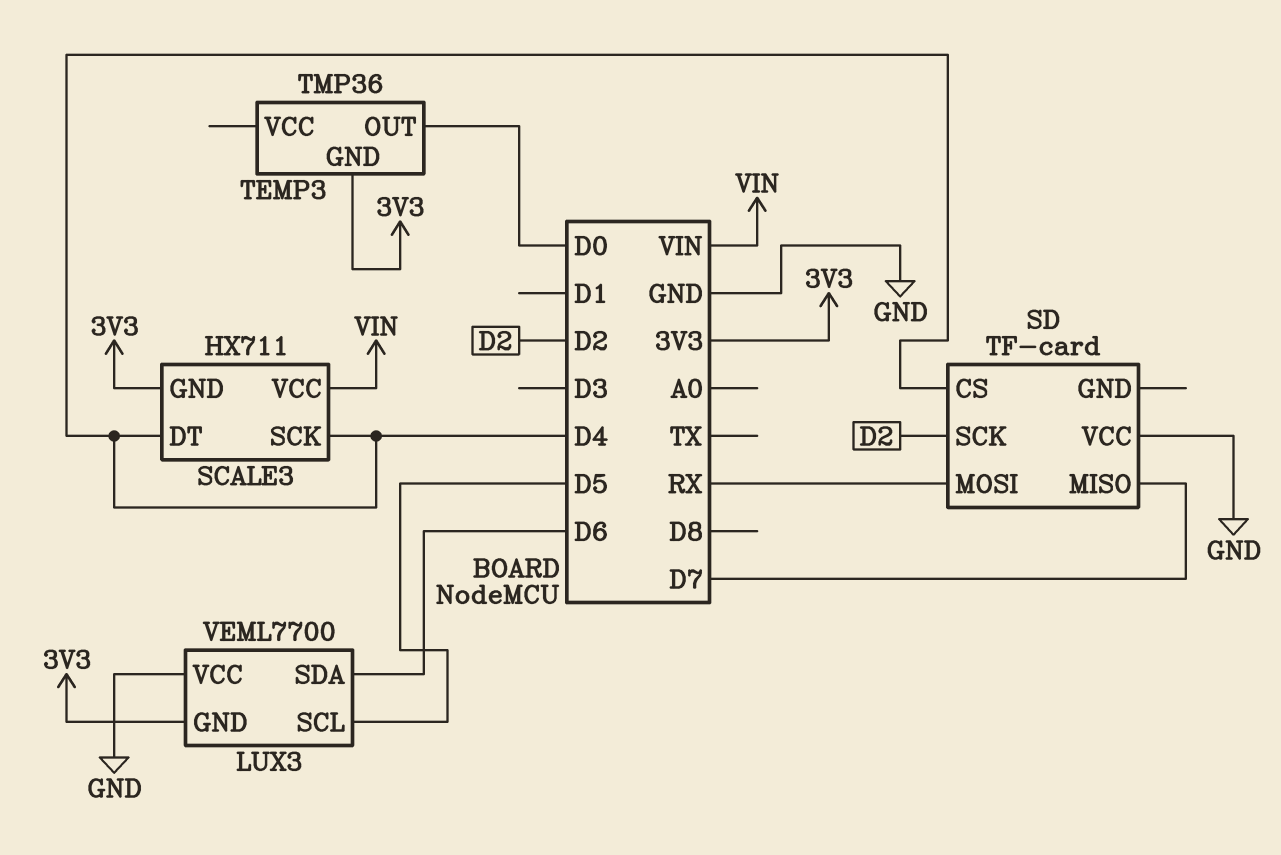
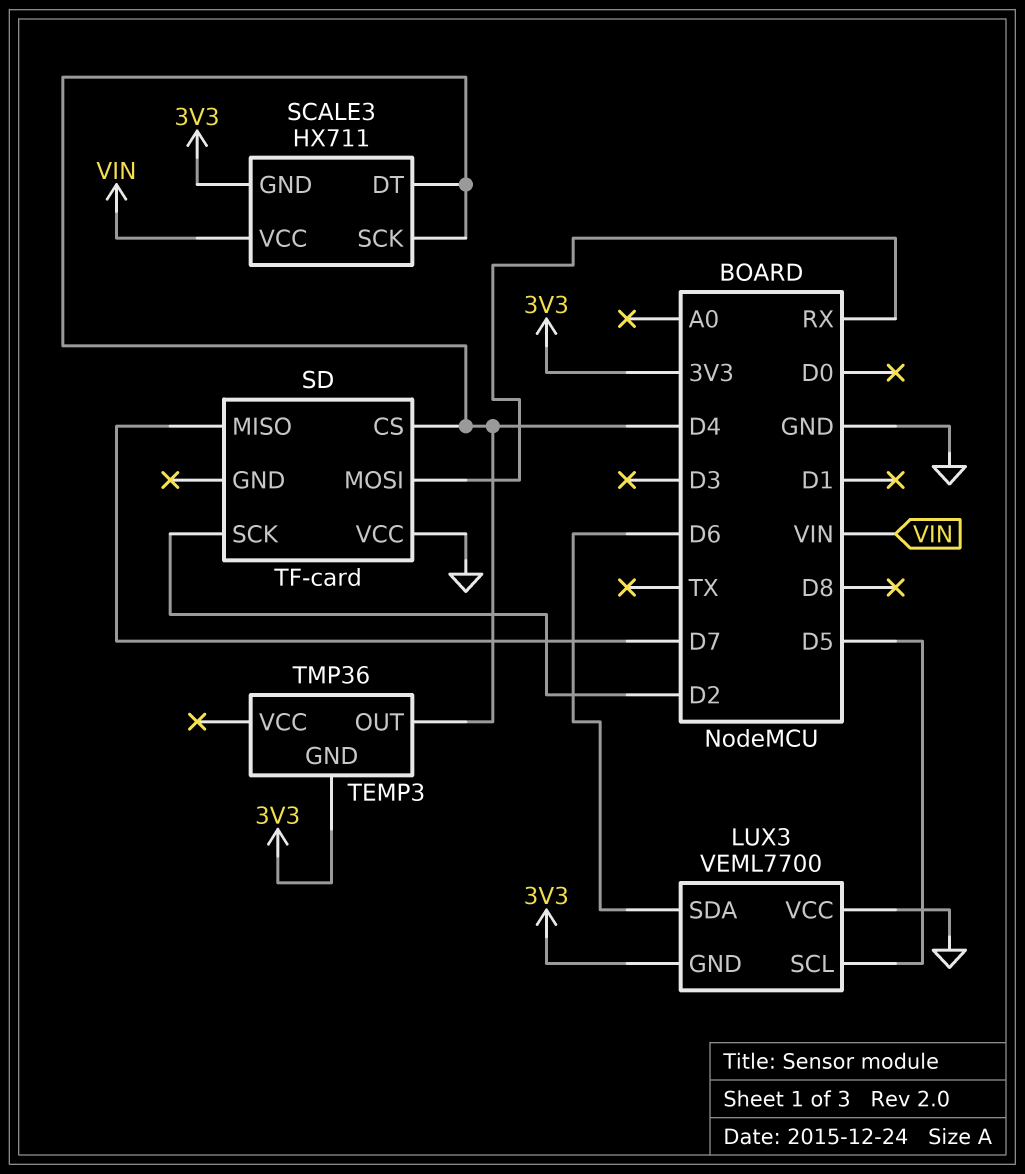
TEMP3 pin OUT: D0 -> D4

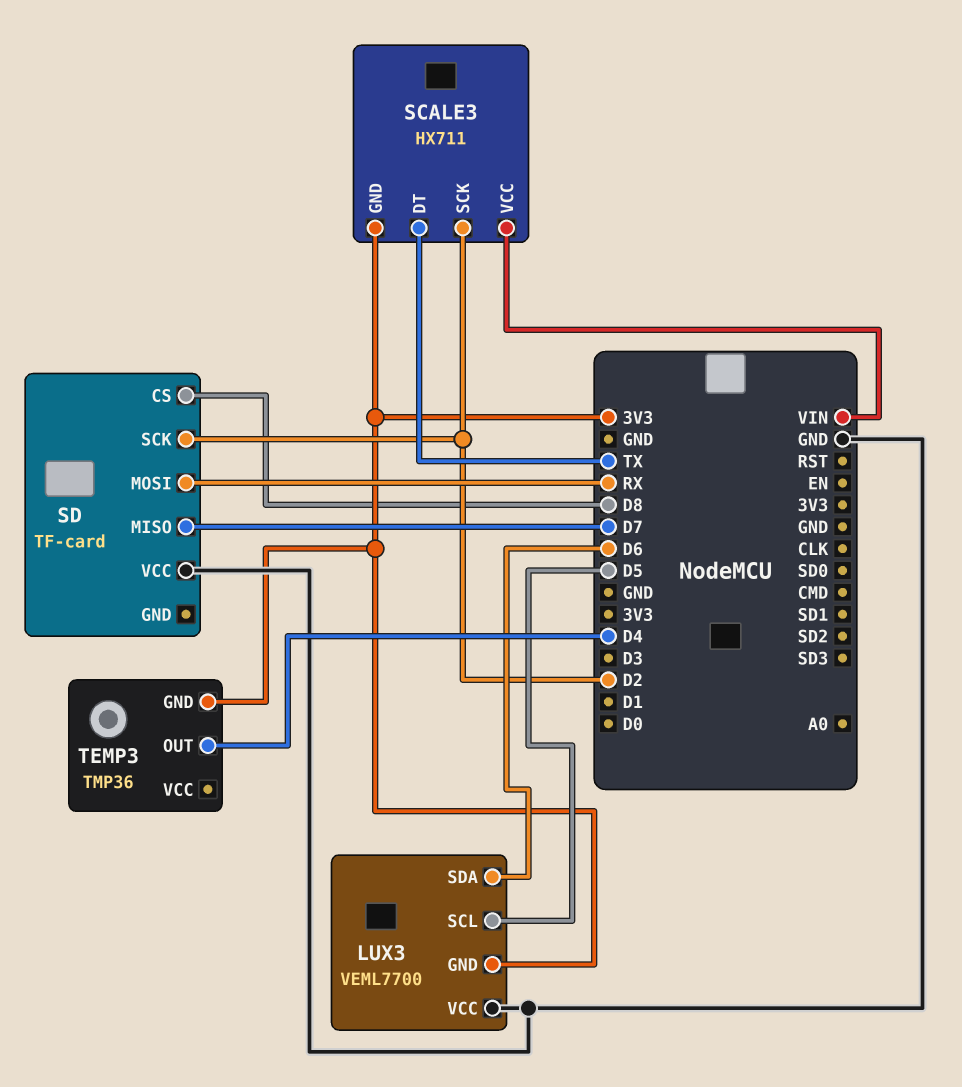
SCALE3 pin DT: D4 -> TX
SCALE3 pin SCK: D4 -> D2
SD pin CS: D4 -> D8

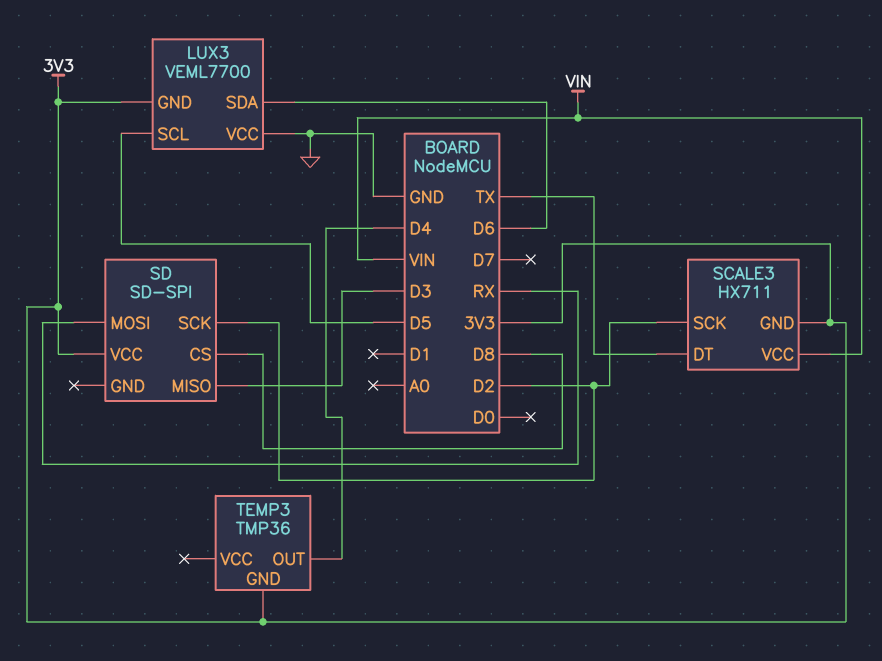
SD: TF-card -> SD-SPI
SD pin MISO: D7 -> D3
SD pin VCC: GND -> 3V3

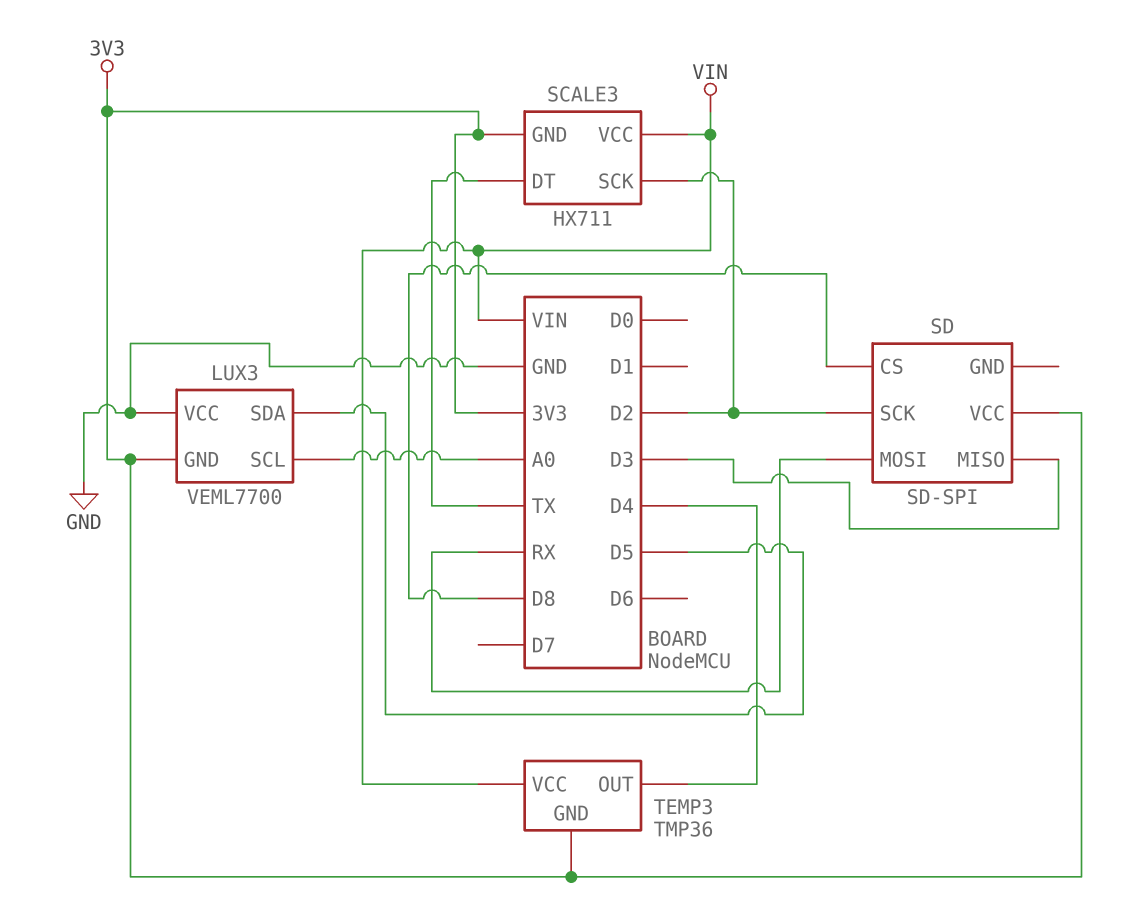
LUX3 pin SCL: D5 -> A0
LUX3 pin SDA: D6 -> D5
TEMP3 pin VCC: none -> VIN

